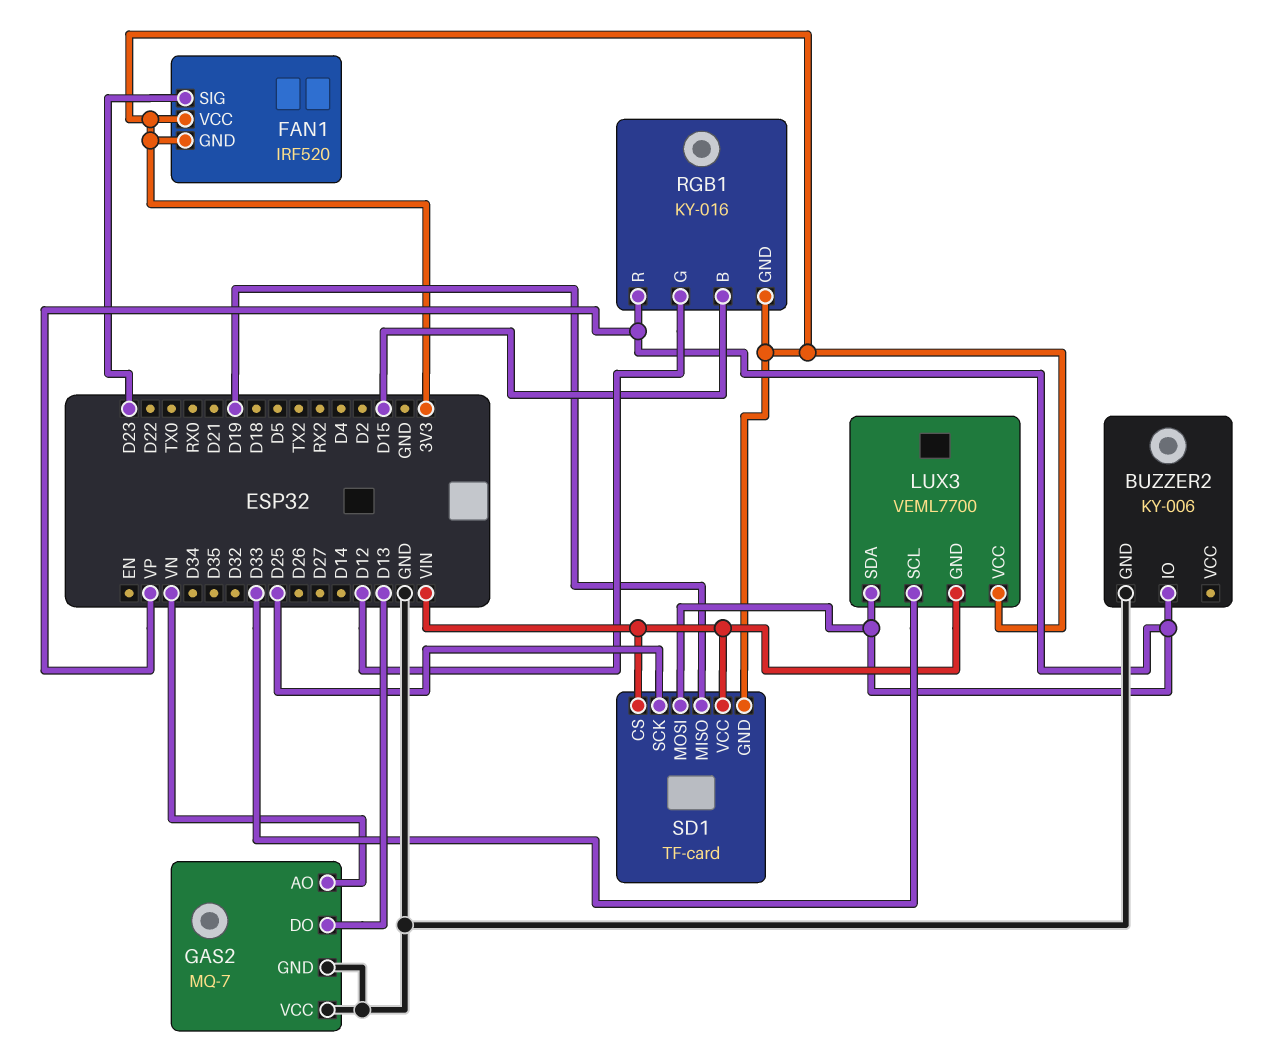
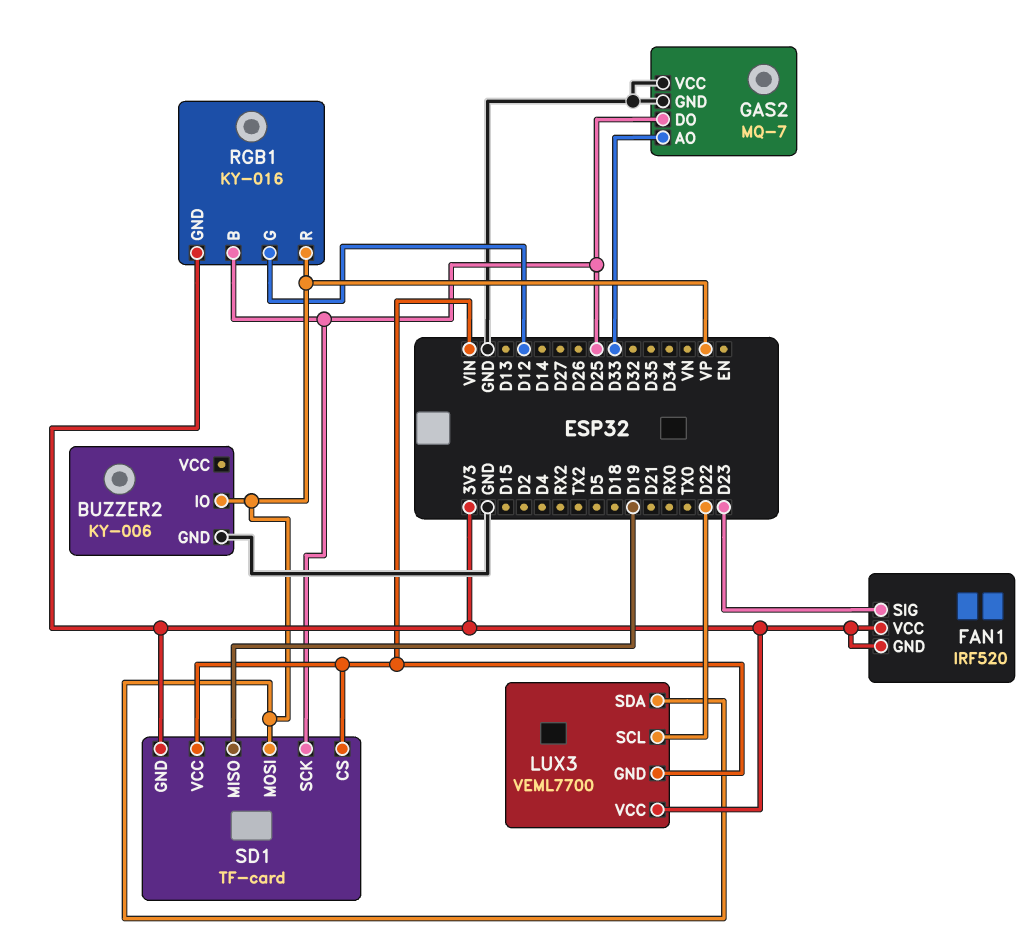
GAS2 pin AO: VN -> D33
GAS2 pin DO: D13 -> D25
LUX3 pin SCL: D33 -> D22
RGB1 pin B: D15 -> D25

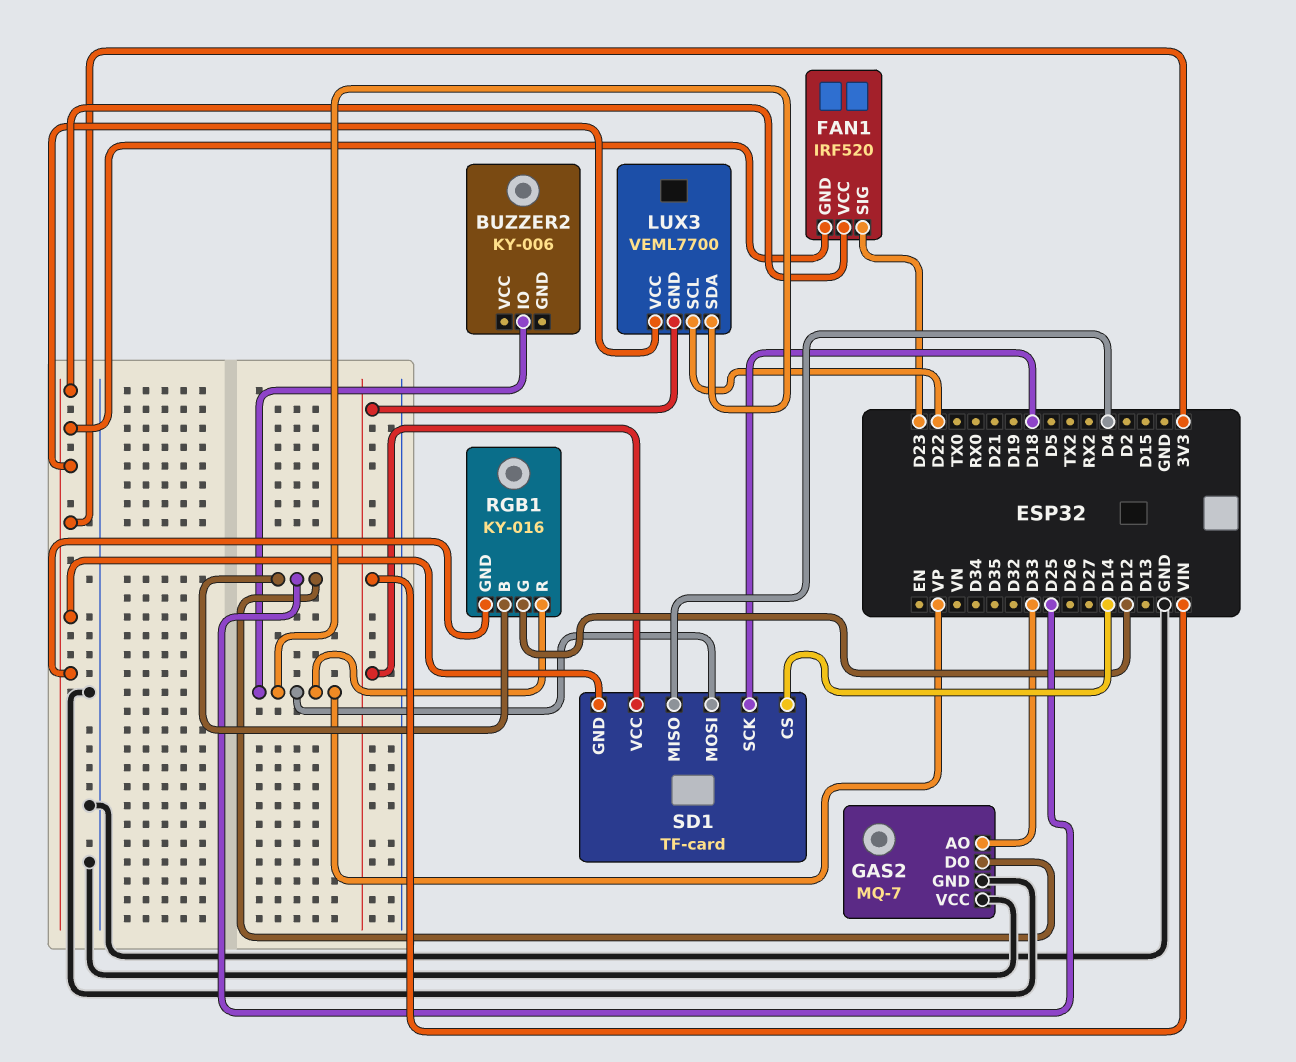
BUZZER2 pin GND: GND -> none
SD1 pin CS: VIN -> D14
SD1 pin MISO: D19 -> D4
SD1 pin SCK: D25 -> D18

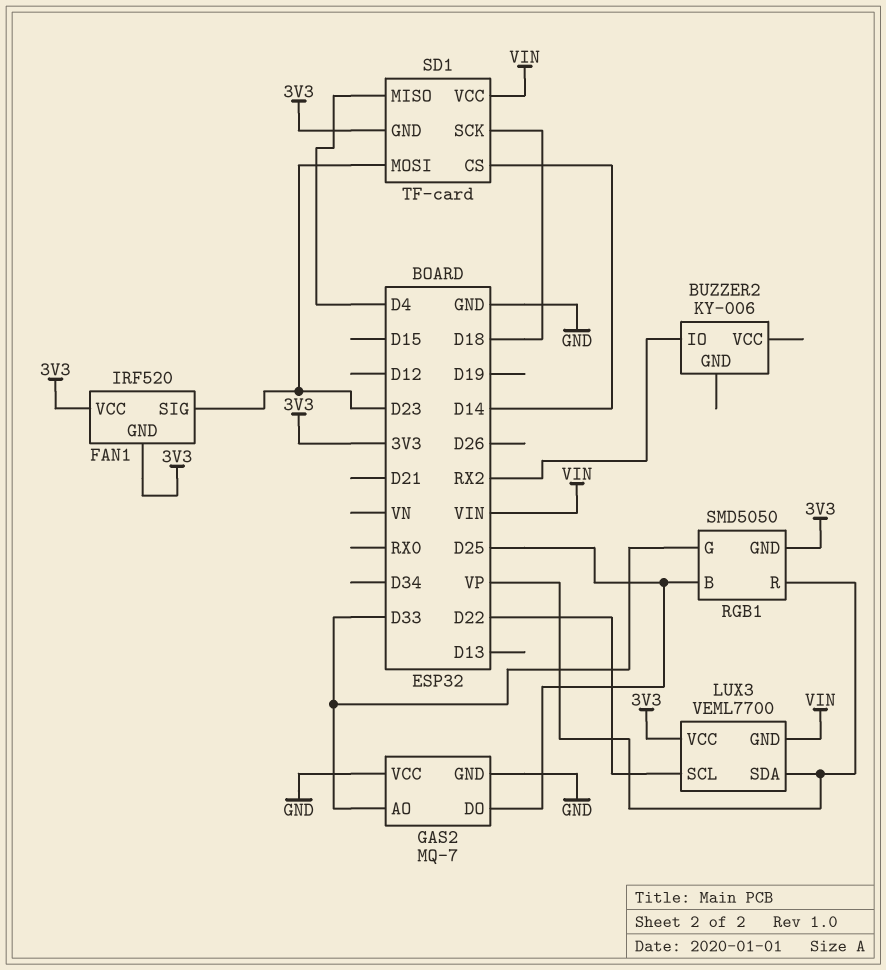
BUZZER2 pin IO: VP -> RX2
RGB1: KY-016 -> SMD5050
RGB1 pin G: D12 -> D33
SD1 pin MOSI: VP -> D23

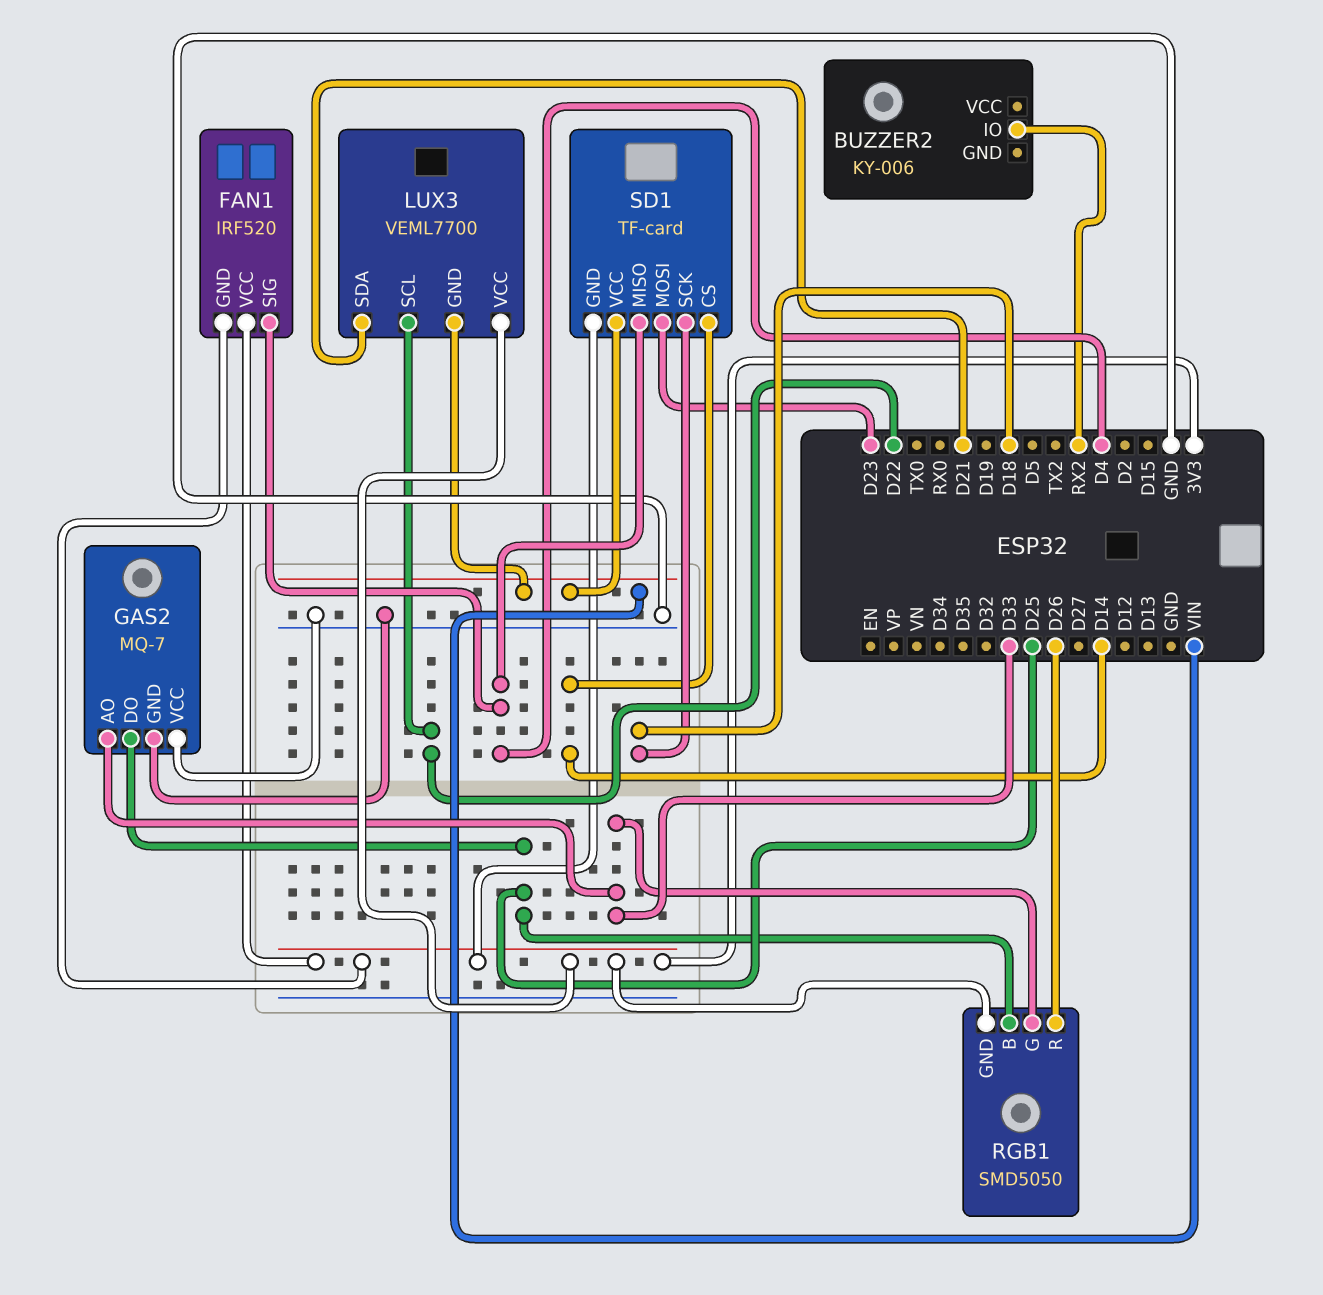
FAN1 pin SIG: D23 -> D4
LUX3 pin SDA: VP -> D21
RGB1 pin R: VP -> D26

